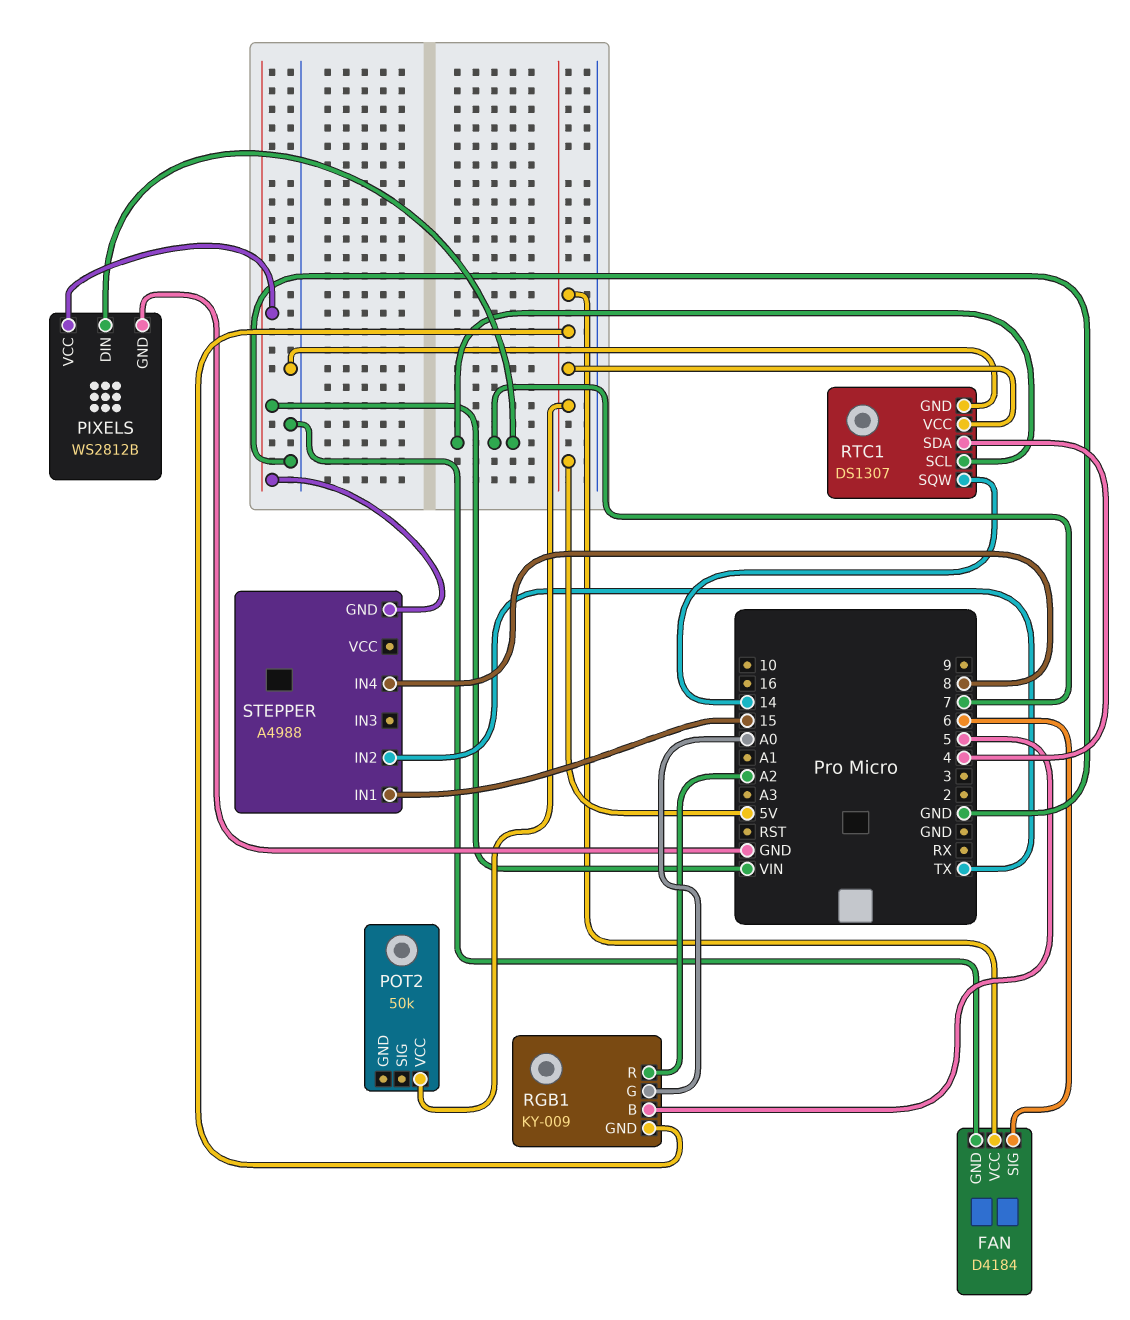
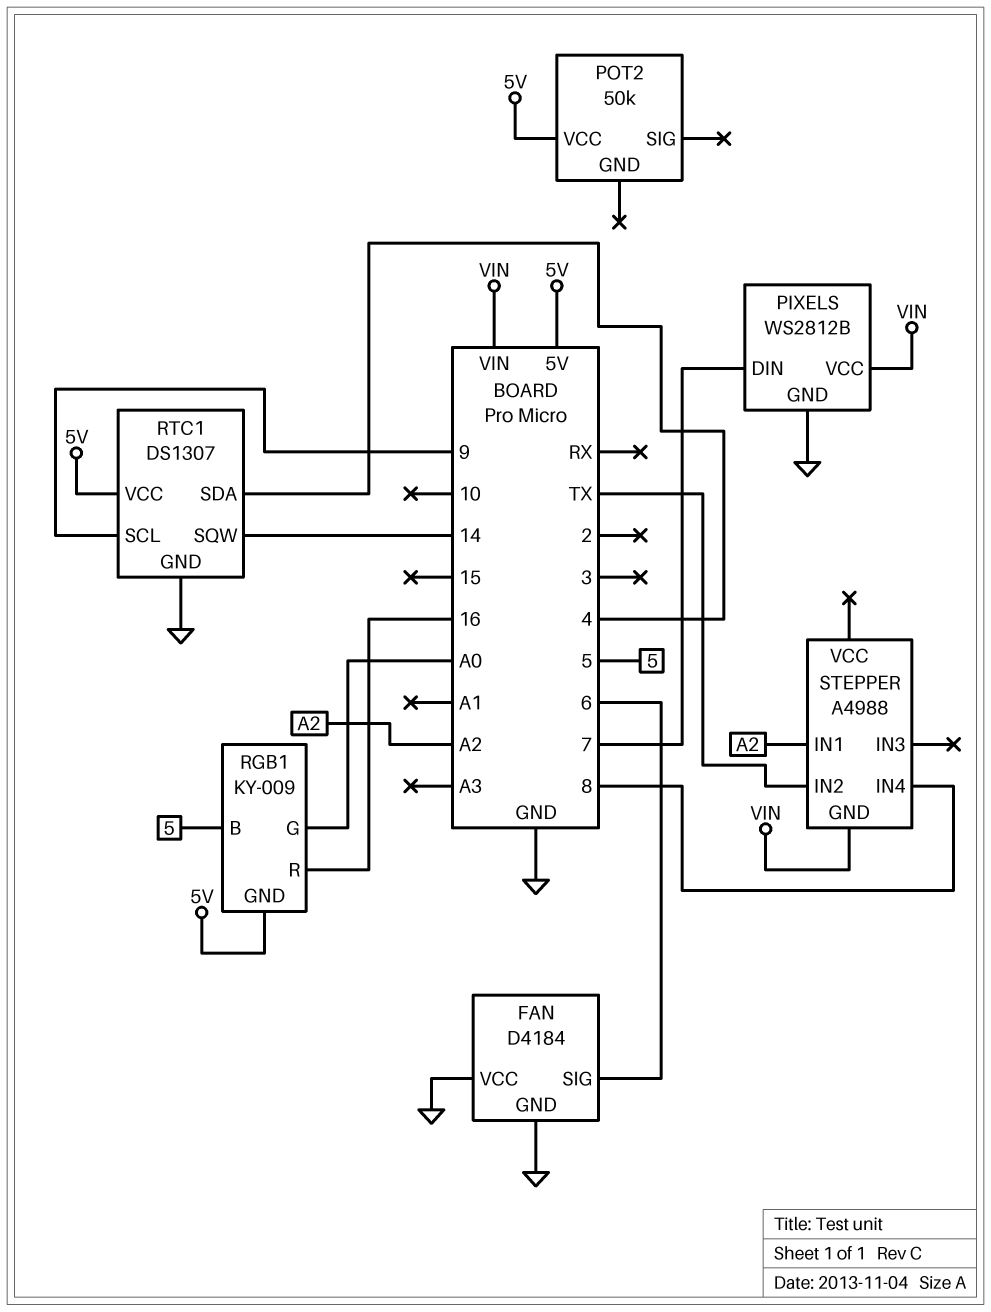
FAN pin VCC: 5V -> GND
RGB1 pin R: A2 -> 16
RTC1 pin SCL: 7 -> 9
STEPPER pin IN1: 15 -> A2

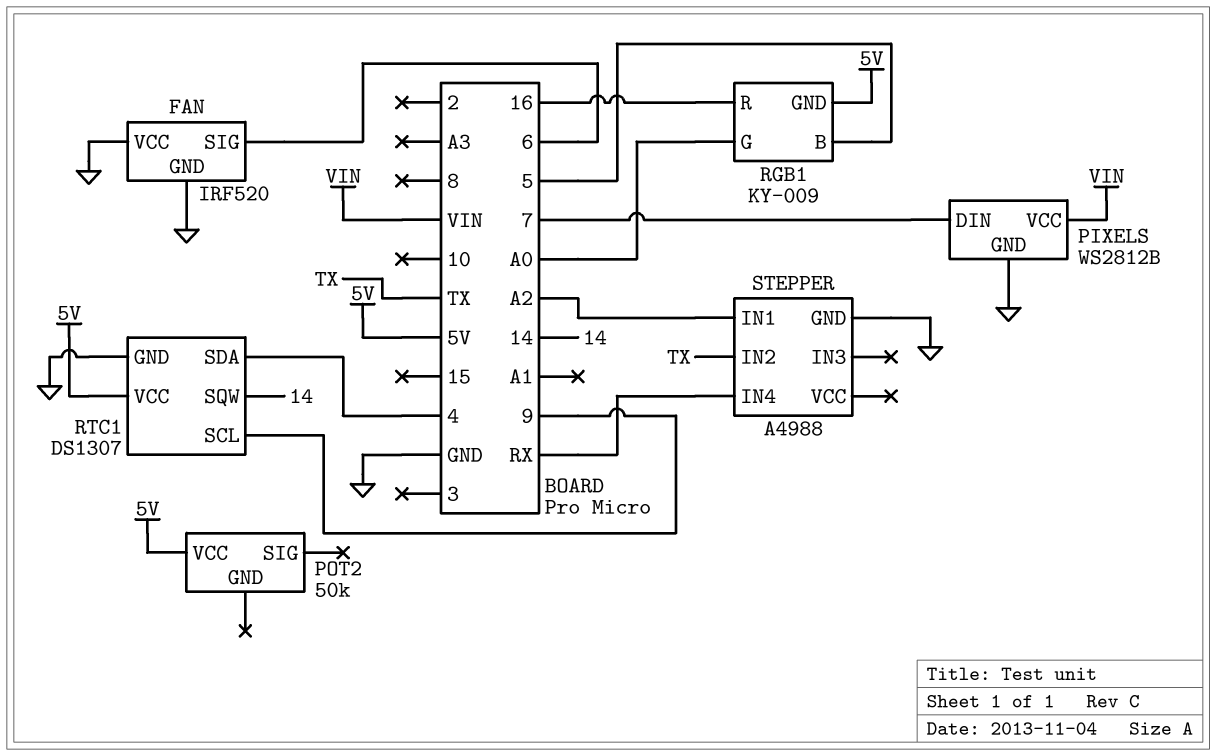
FAN: D4184 -> IRF520
STEPPER pin GND: VIN -> GND
STEPPER pin IN4: 8 -> RX

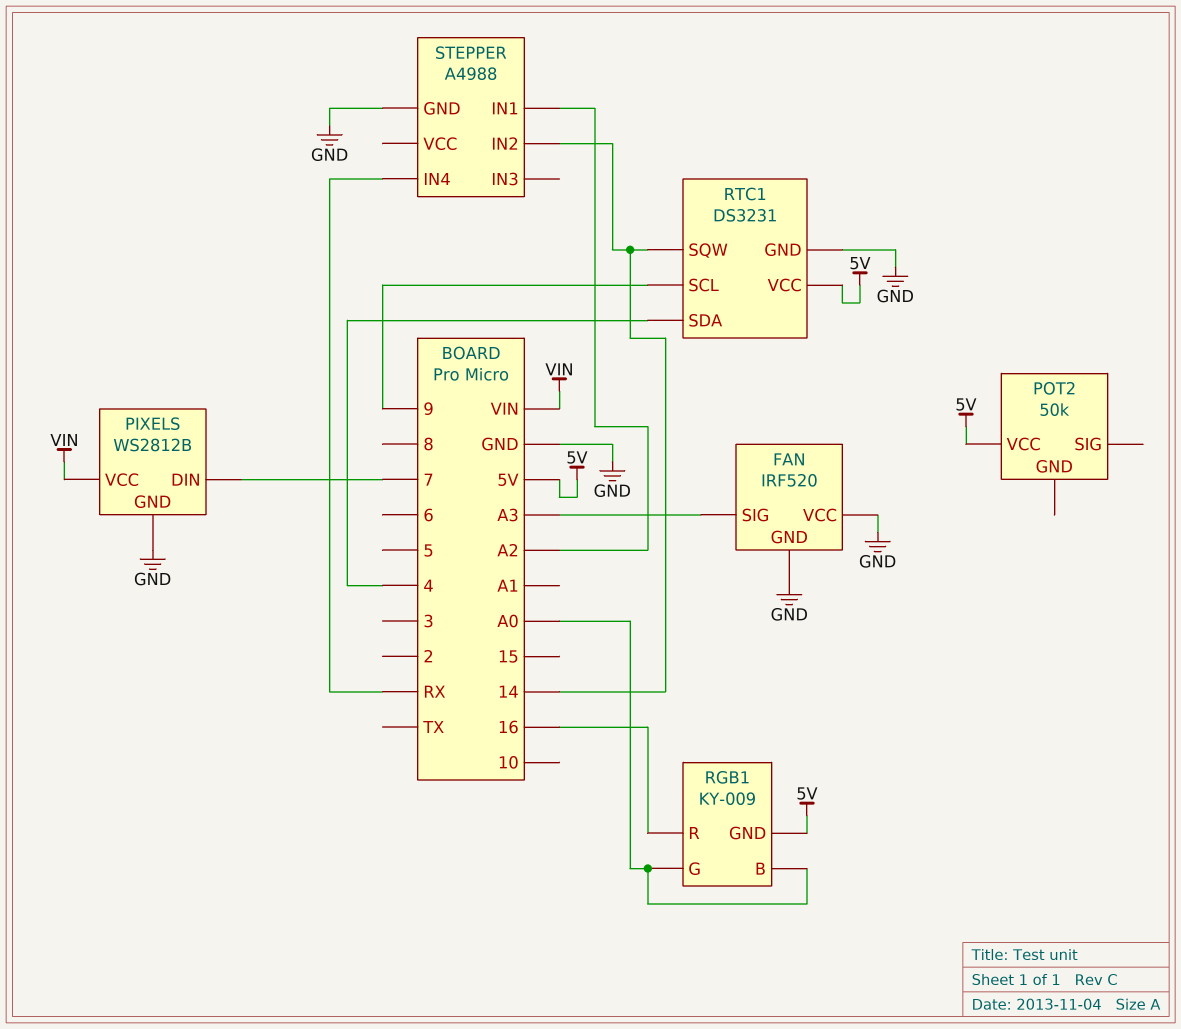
FAN pin SIG: 6 -> A3
RGB1 pin B: 5 -> A0
RTC1: DS1307 -> DS3231
STEPPER pin IN2: TX -> 14

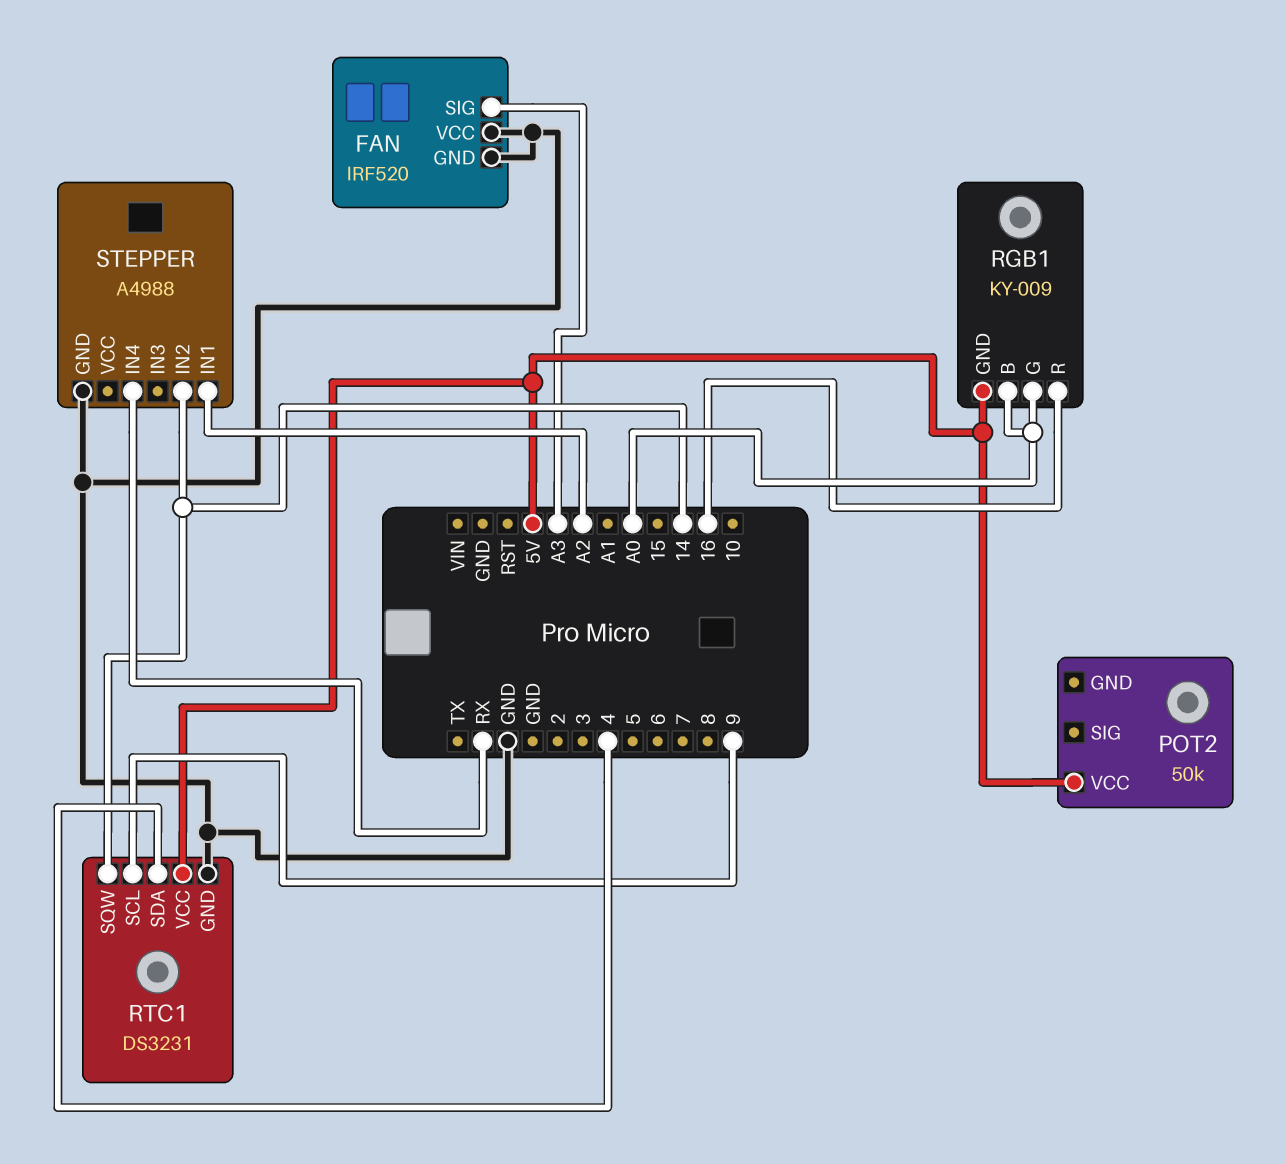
PIXELS: WS2812B -> none
PIXELS pin DIN: 7 -> none
PIXELS pin GND: GND -> none
PIXELS pin VCC: VIN -> none

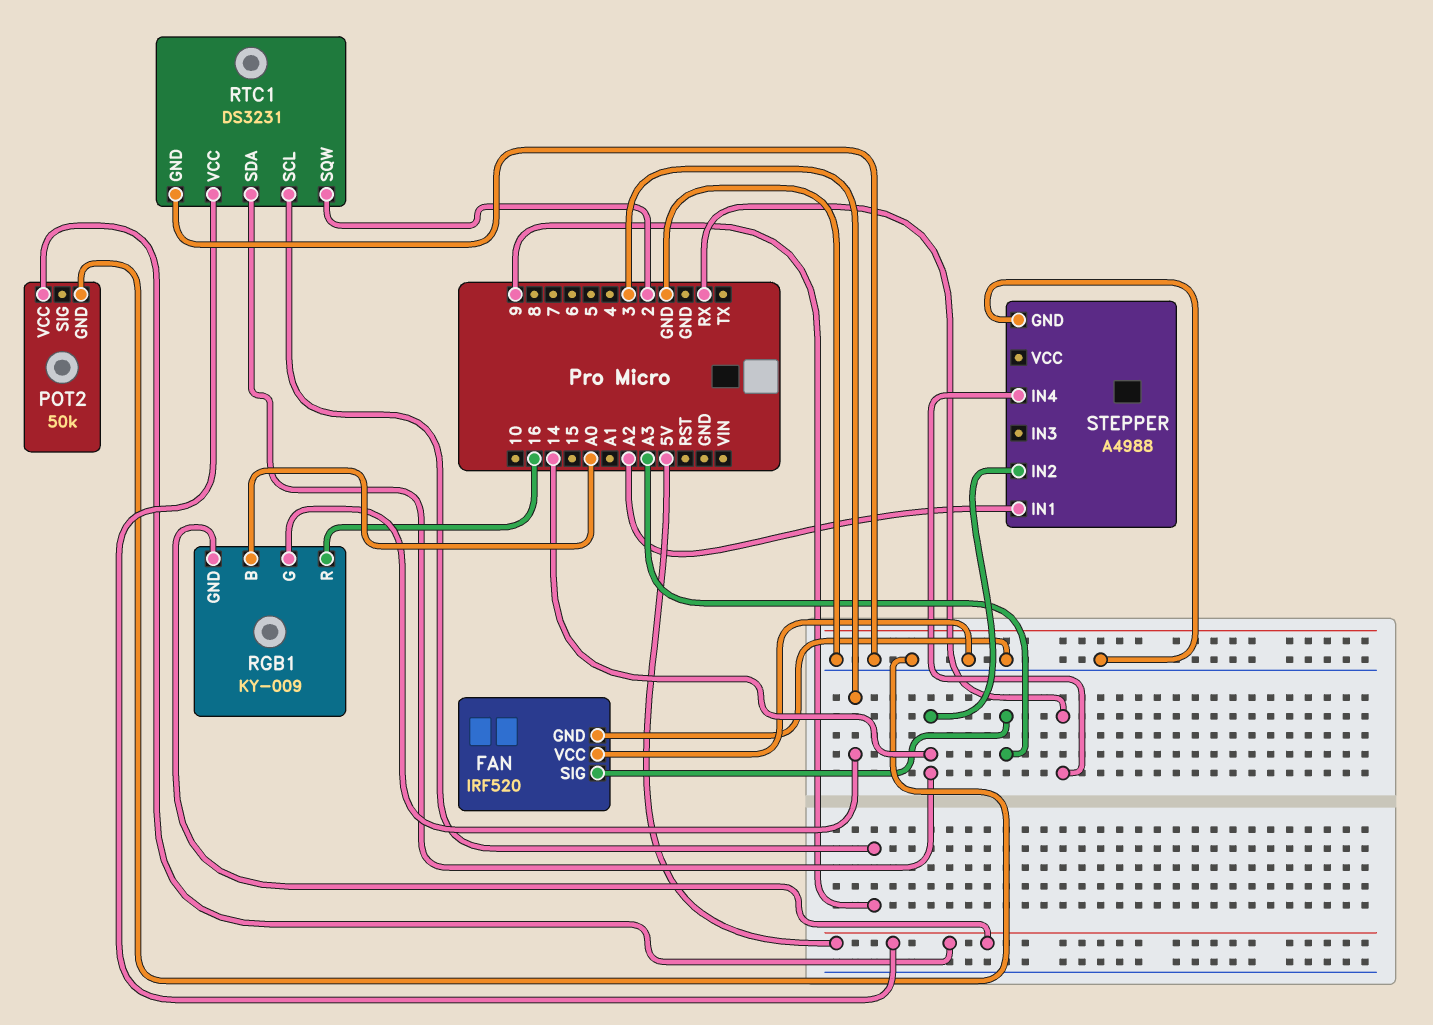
POT2 pin GND: none -> GND
RGB1 pin G: A0 -> 3
RTC1 pin SDA: 4 -> 14
RTC1 pin SQW: 14 -> 2

